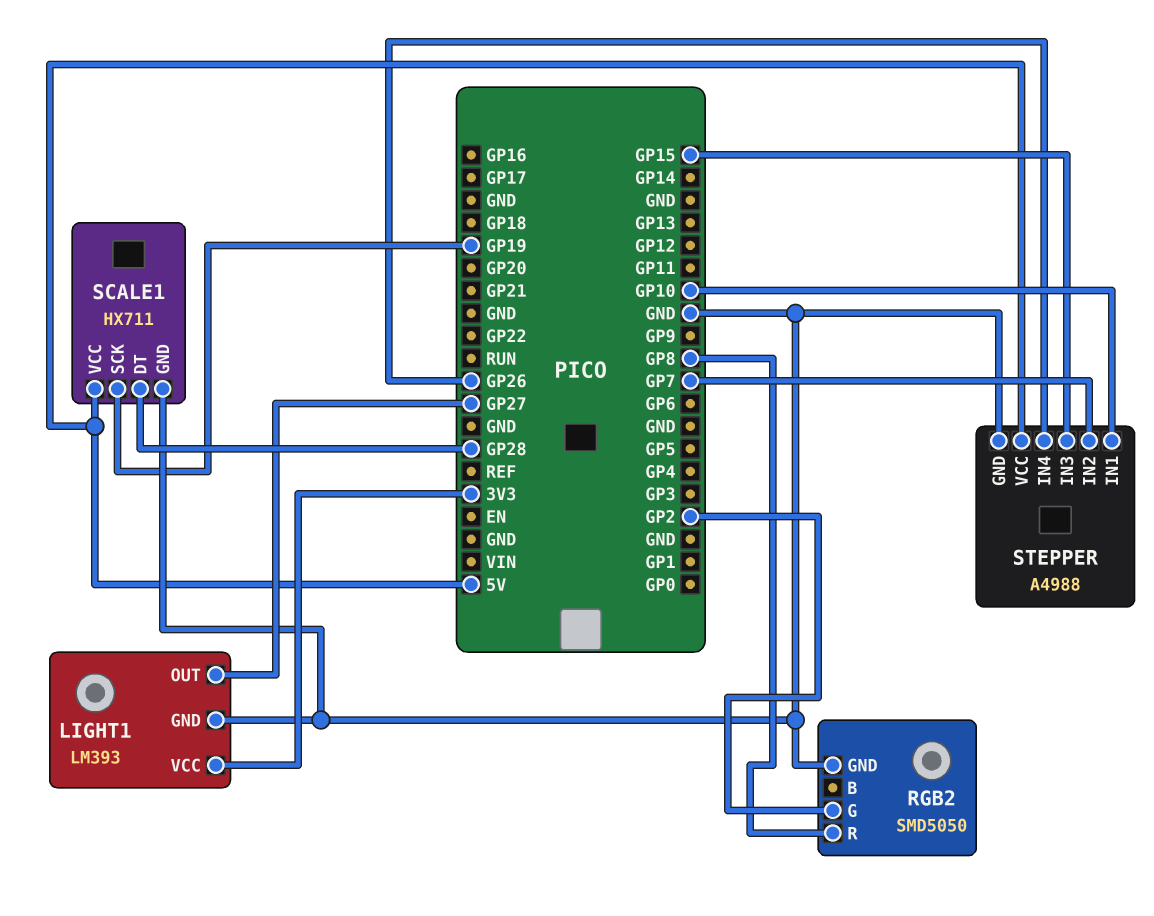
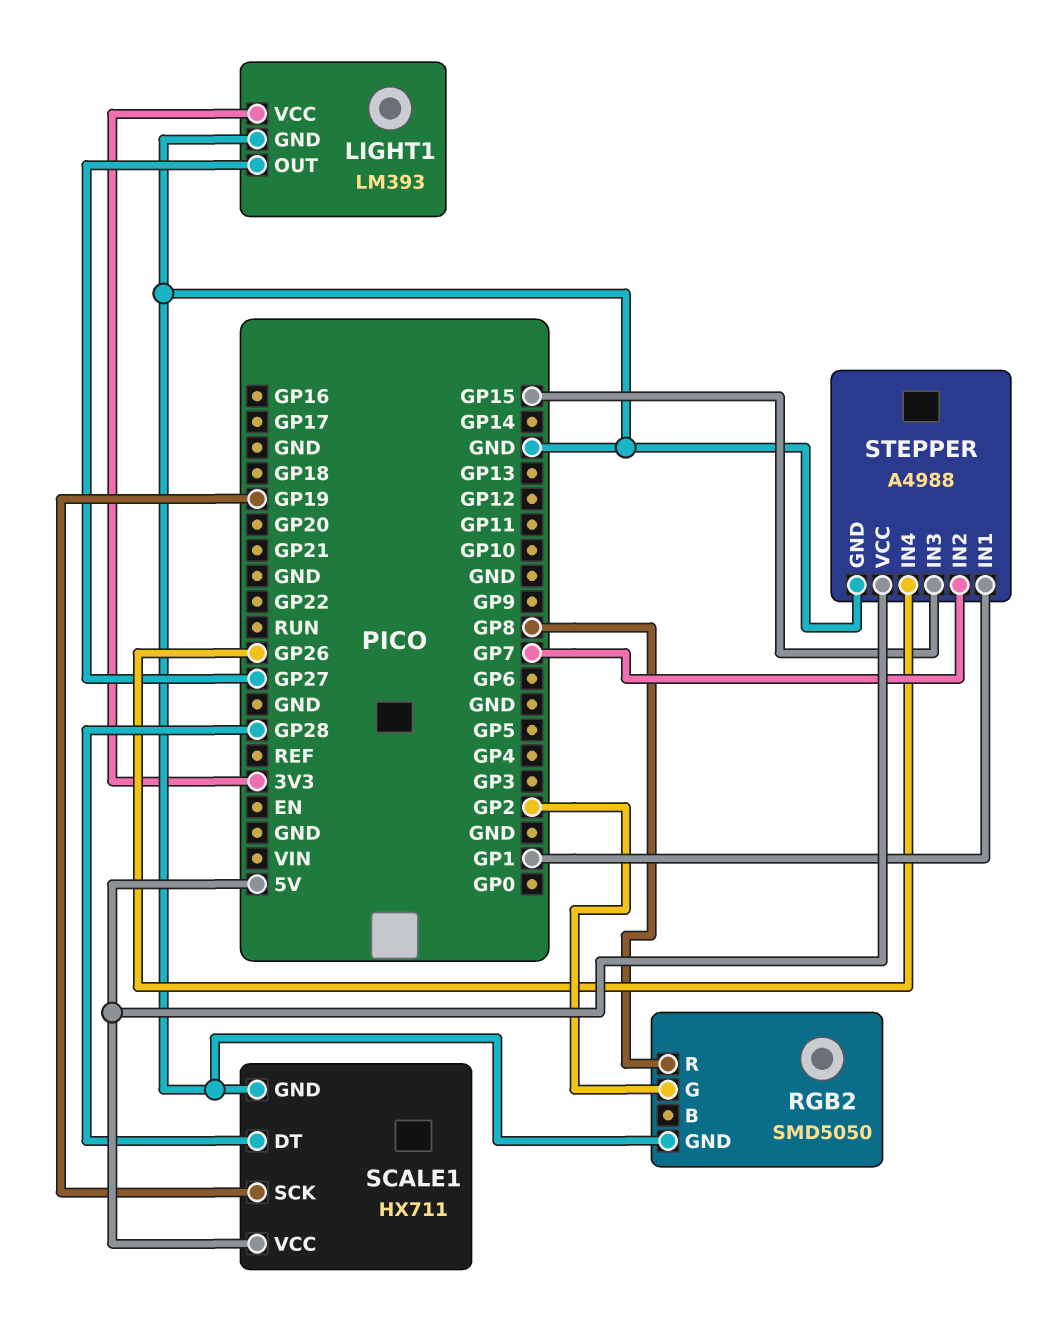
STEPPER pin IN1: GP10 -> GP1

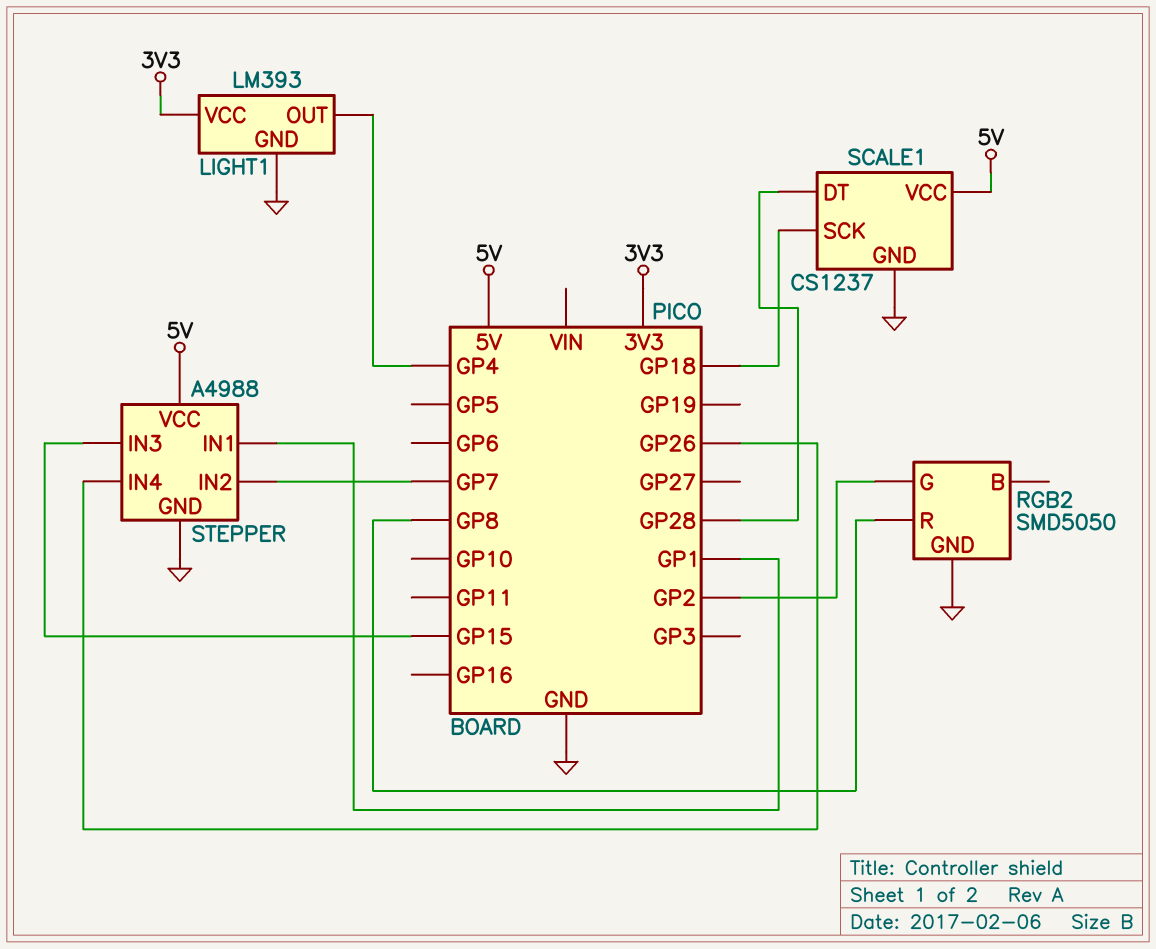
LIGHT1 pin OUT: GP27 -> GP4
SCALE1: HX711 -> CS1237
SCALE1 pin SCK: GP19 -> GP18

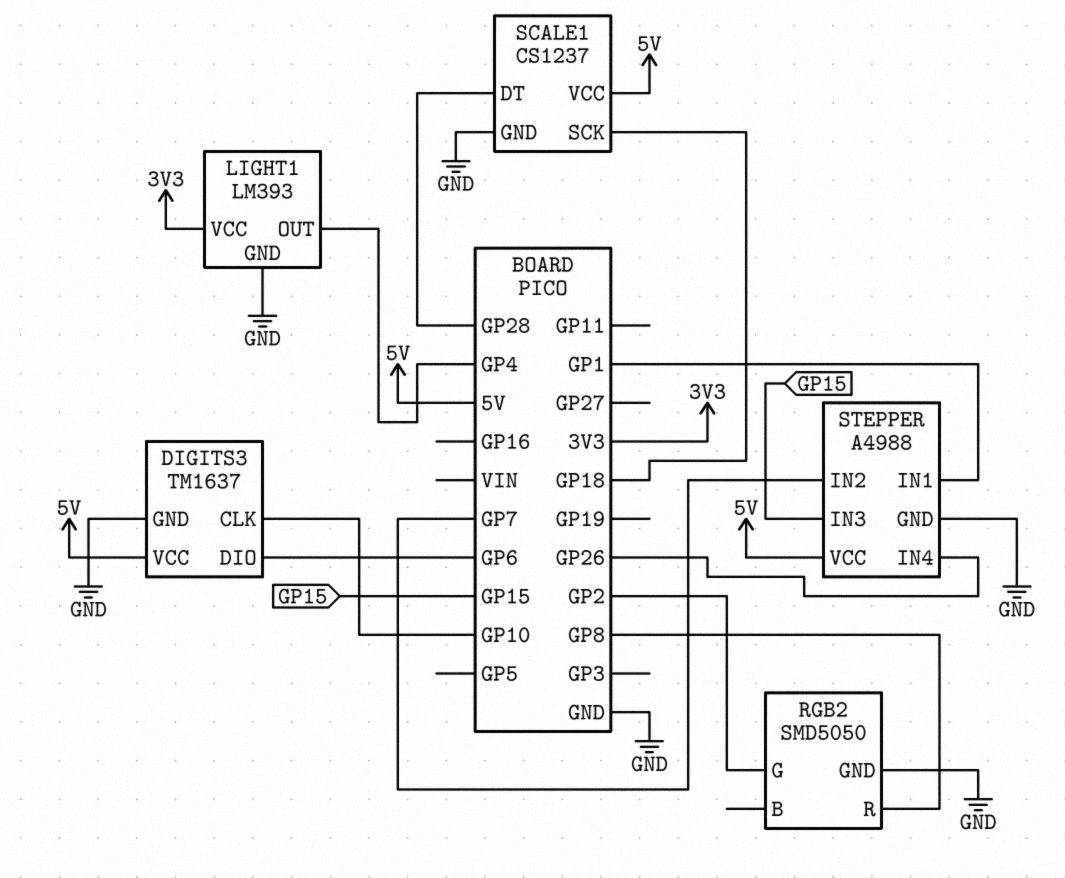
DIGITS3: none -> TM1637
DIGITS3 pin CLK: none -> GP10
DIGITS3 pin DIO: none -> GP6
DIGITS3 pin GND: none -> GND
DIGITS3 pin VCC: none -> 5V

